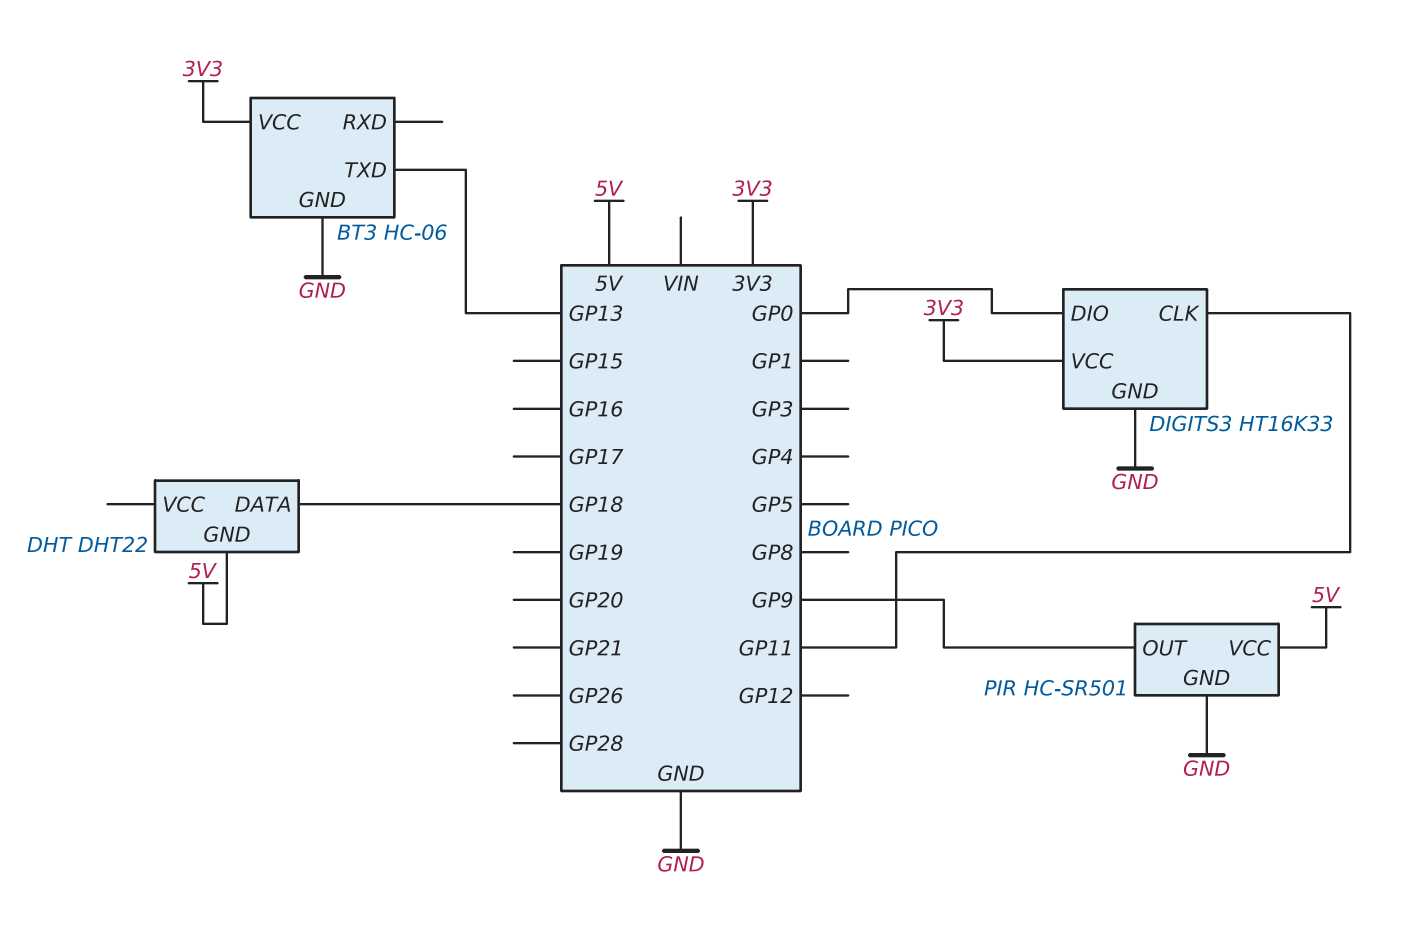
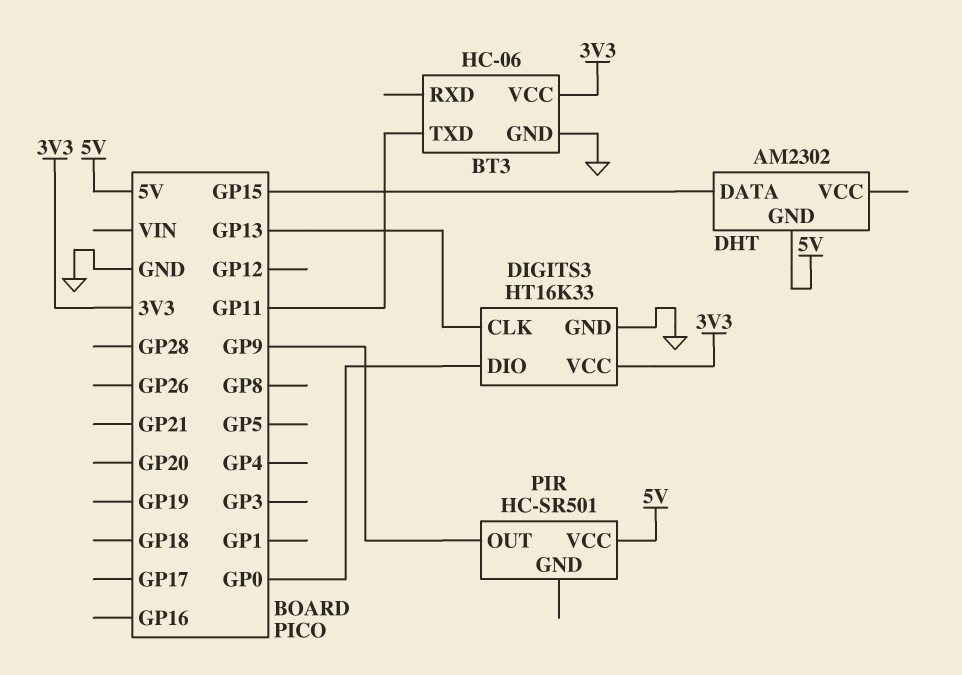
BT3 pin TXD: GP13 -> GP11
DHT: DHT22 -> AM2302
DHT pin DATA: GP18 -> GP15
DIGITS3 pin CLK: GP11 -> GP13
PIR pin GND: GND -> none

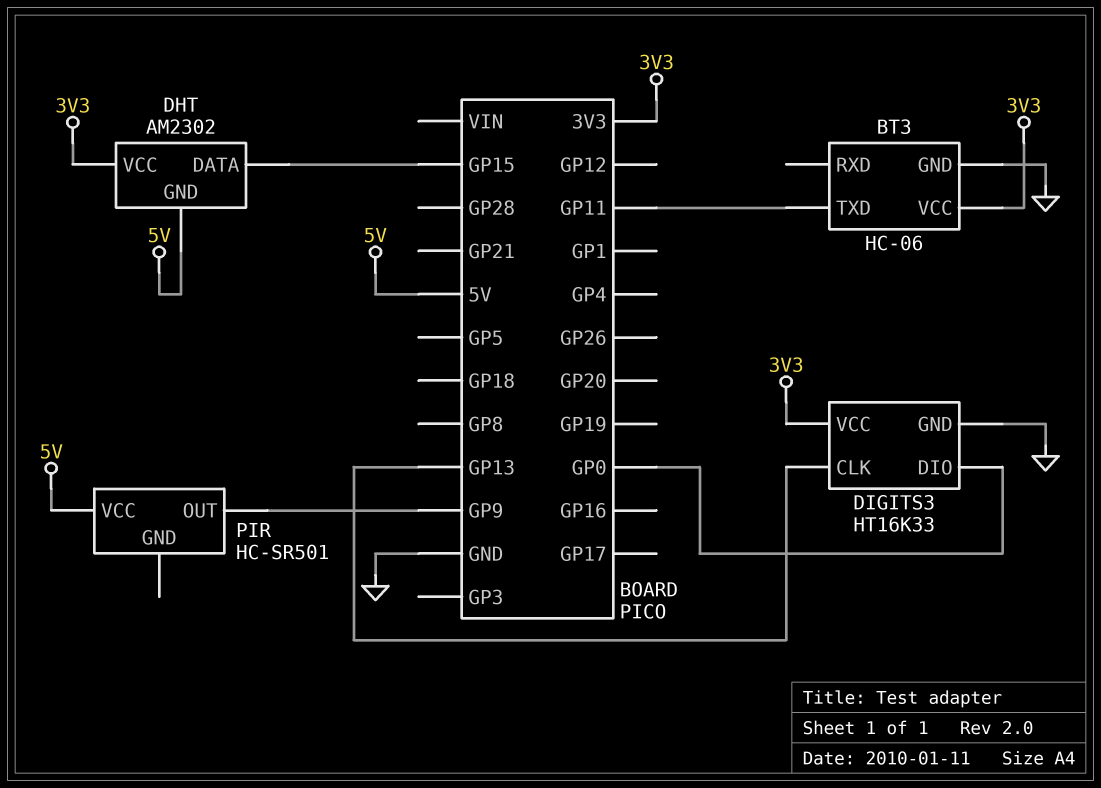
DHT pin VCC: none -> 3V3

